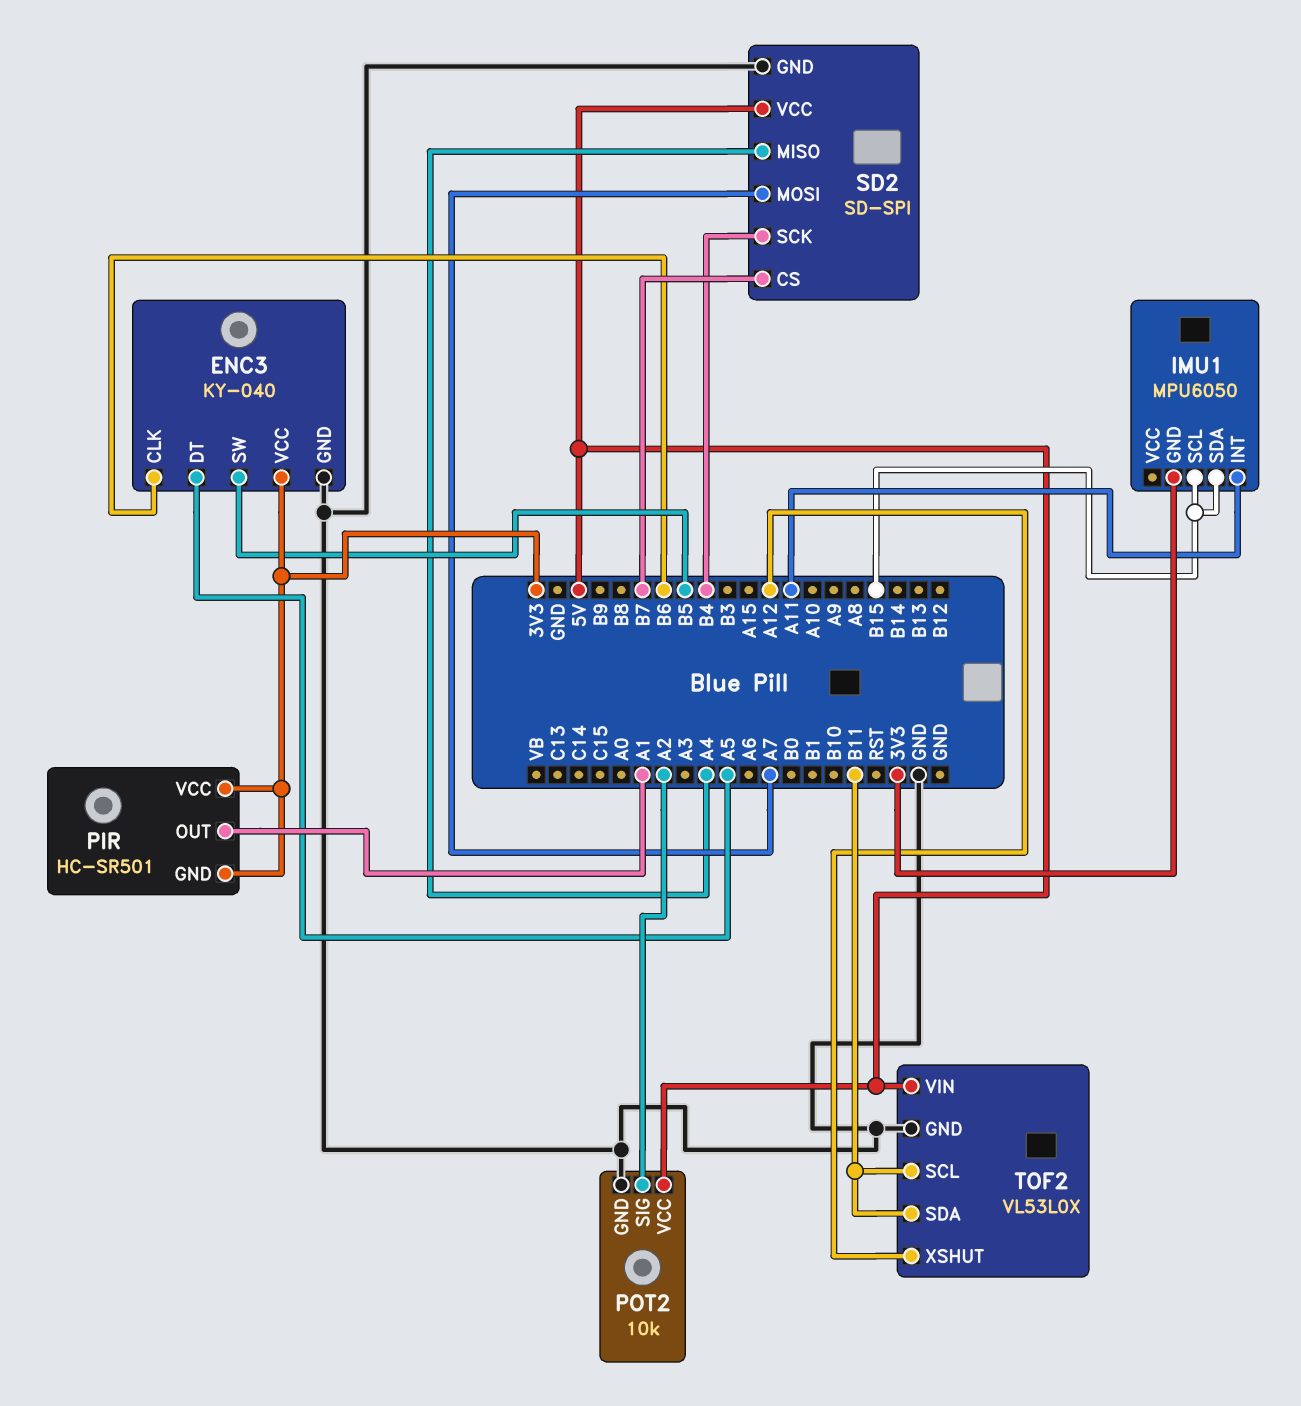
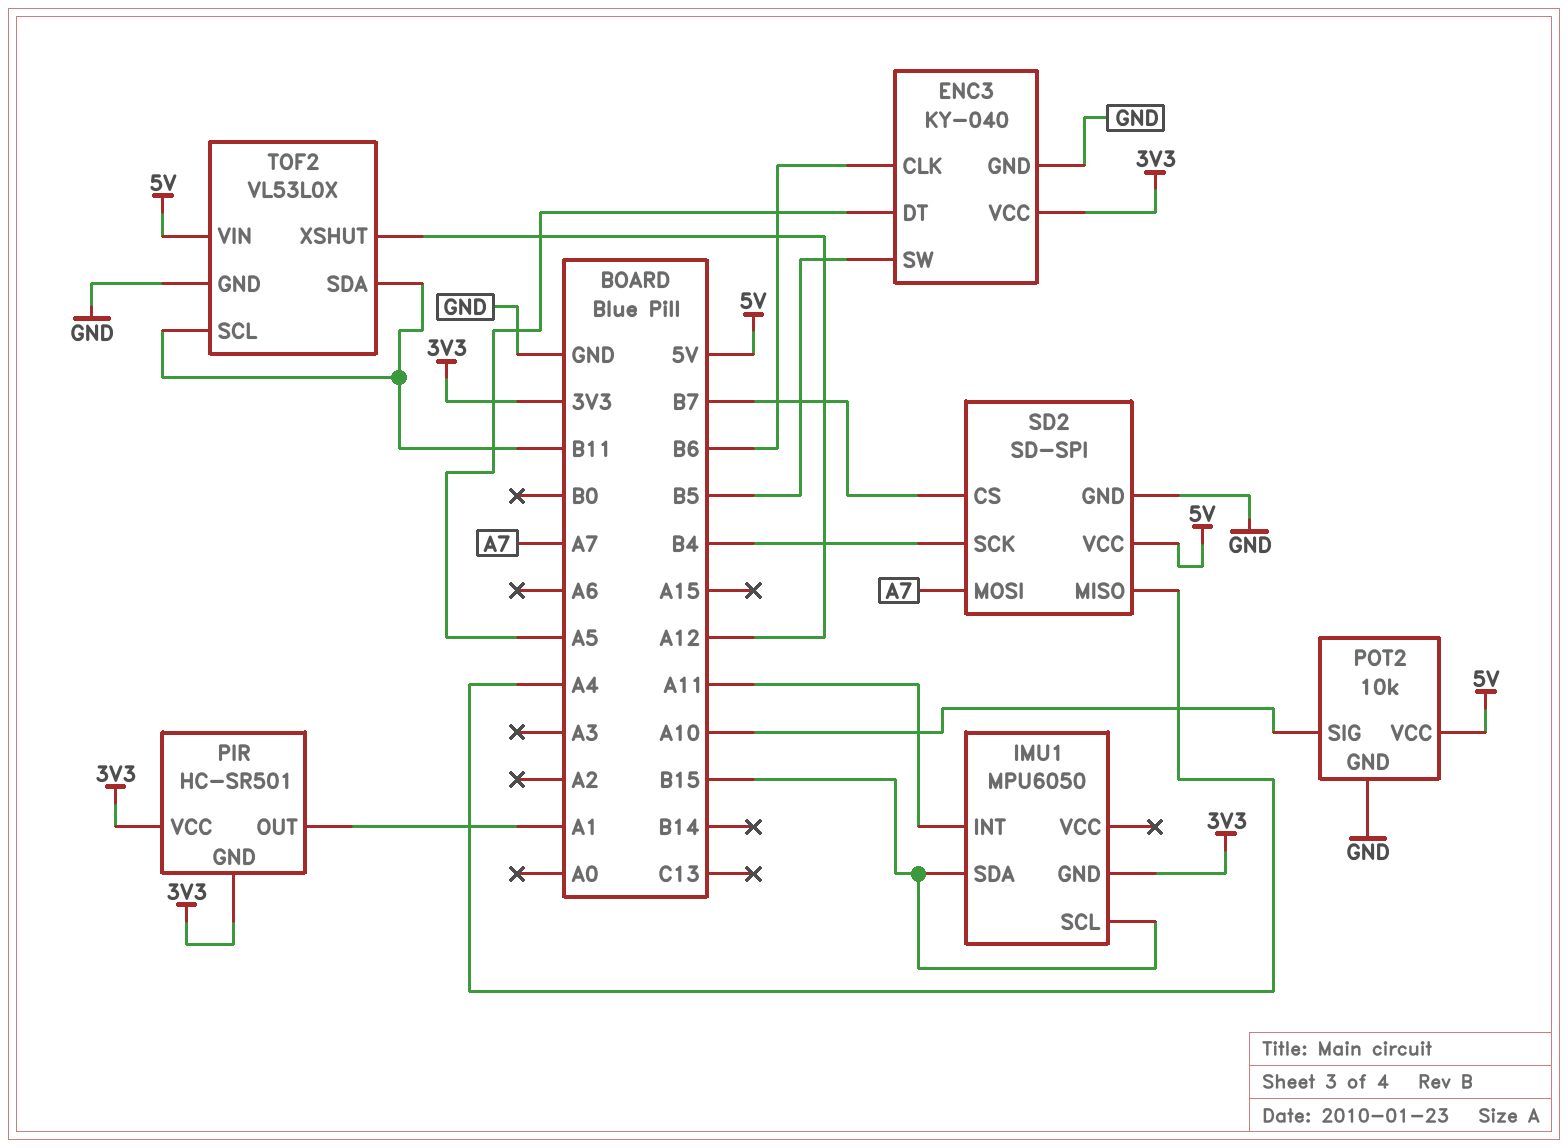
POT2 pin SIG: A2 -> A10

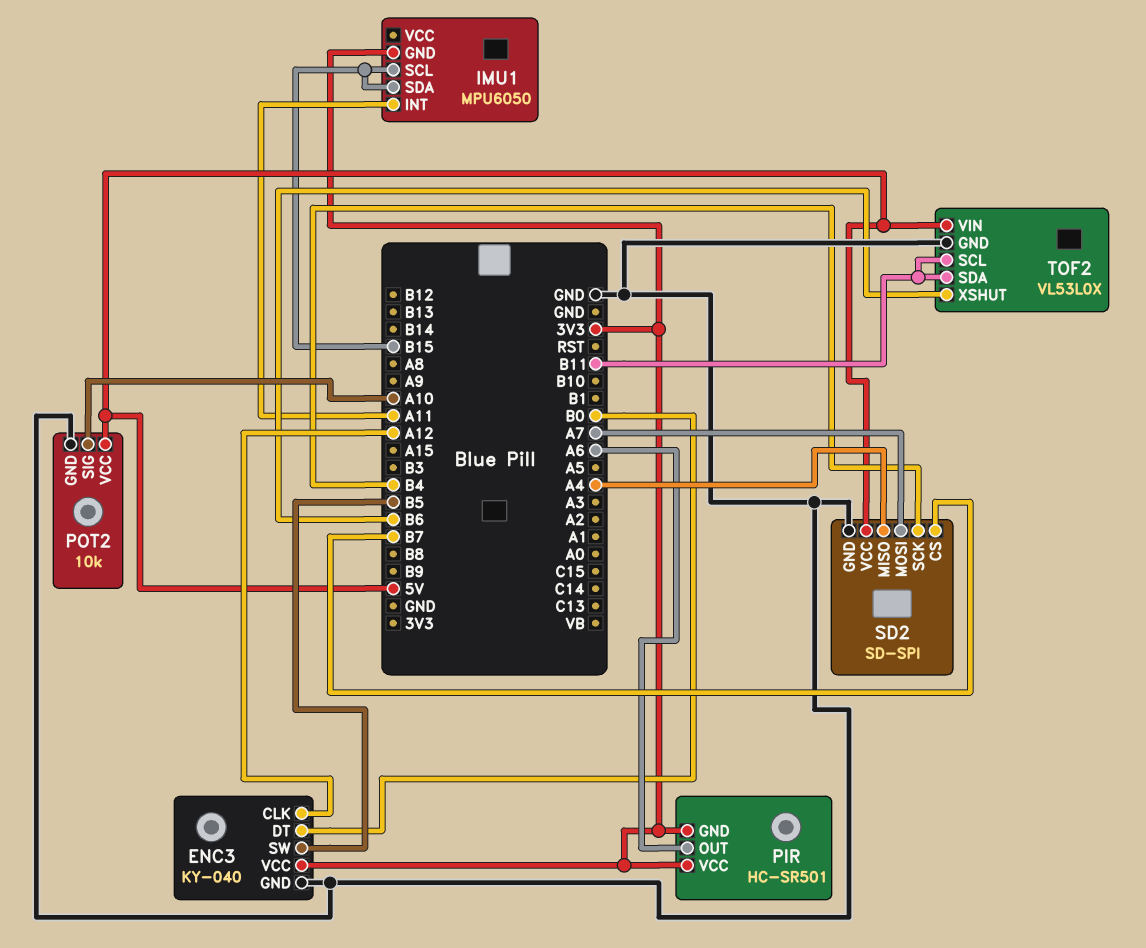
ENC3 pin CLK: B6 -> A12
ENC3 pin DT: A5 -> B0
PIR pin OUT: A1 -> A6
TOF2 pin XSHUT: A12 -> B6

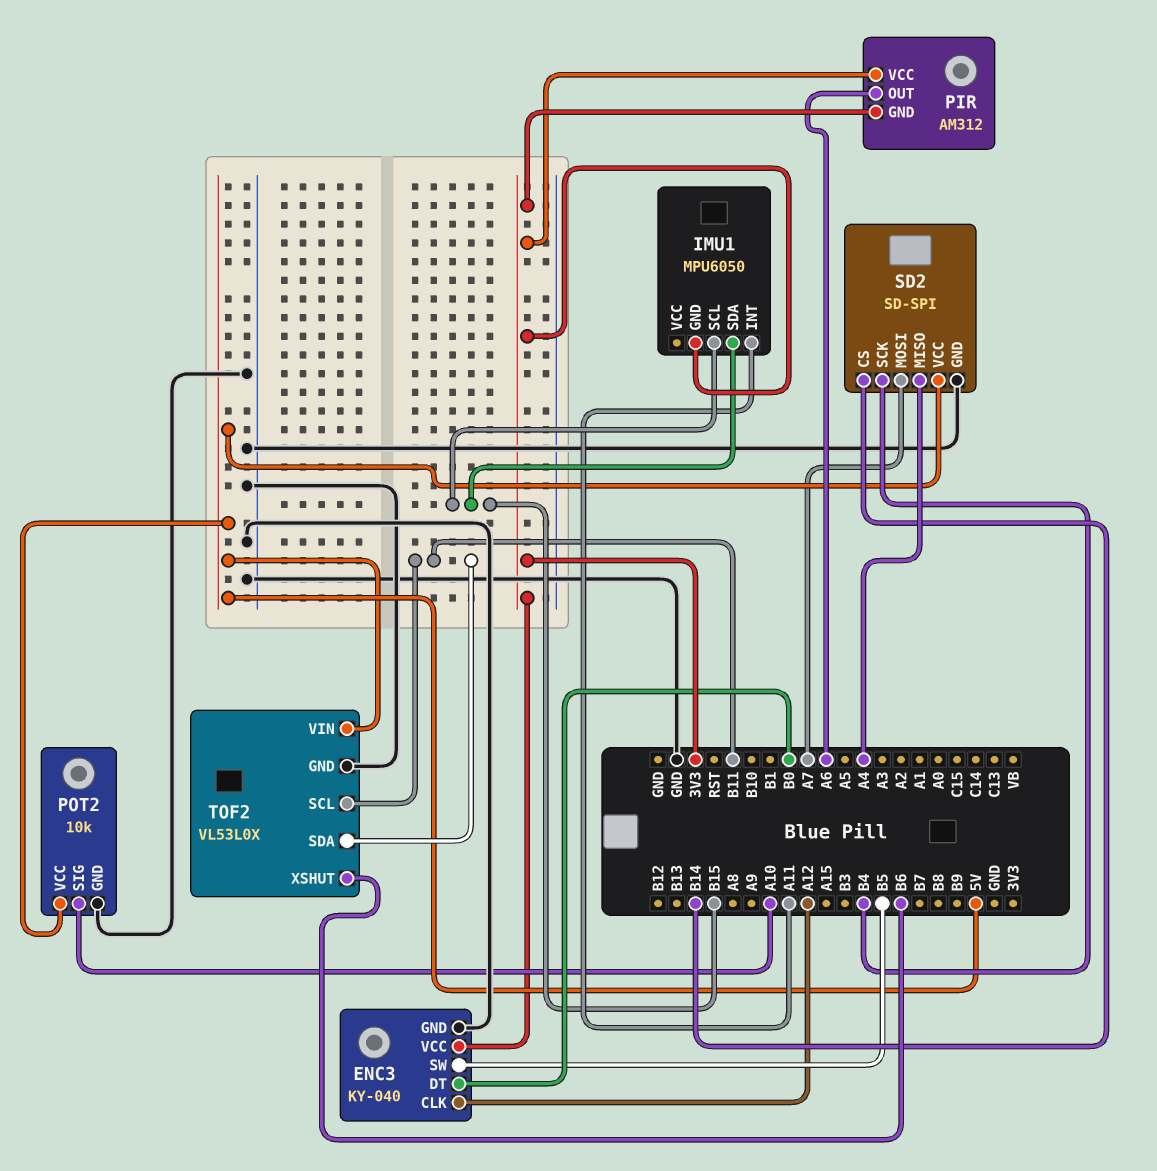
PIR: HC-SR501 -> AM312
SD2 pin CS: B7 -> B14

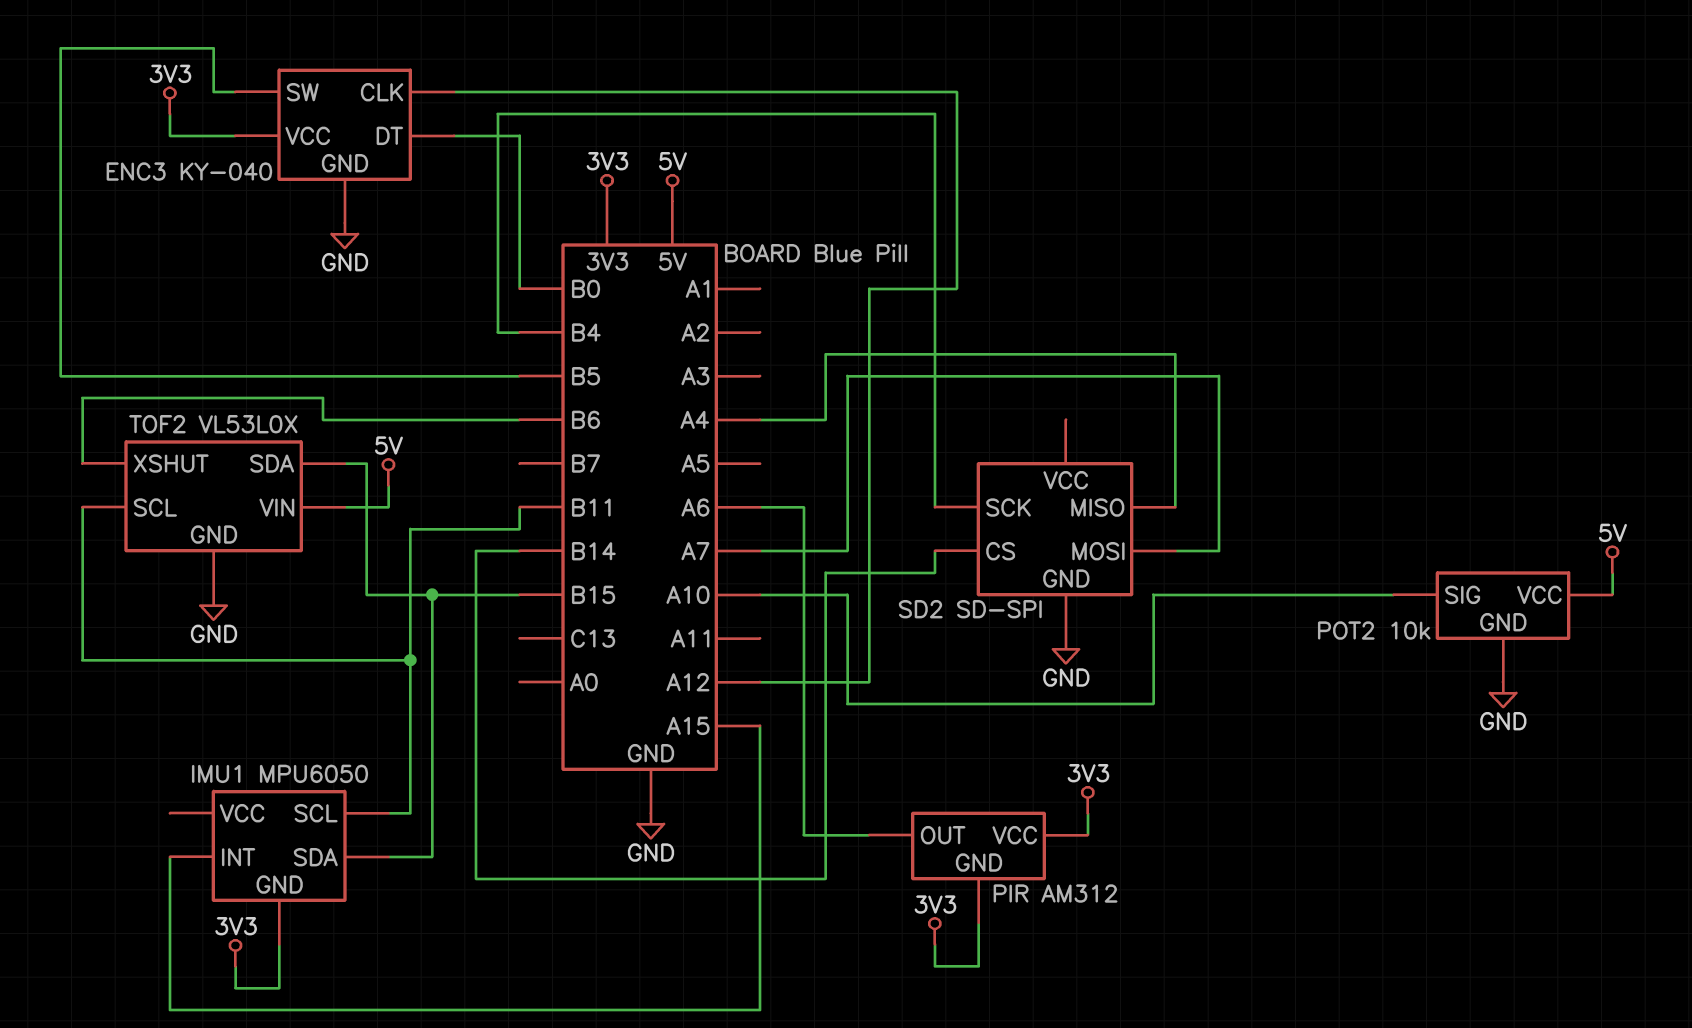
IMU1 pin INT: A11 -> A15
IMU1 pin SCL: B15 -> B11
SD2 pin VCC: 5V -> none
TOF2 pin SDA: B11 -> B15

